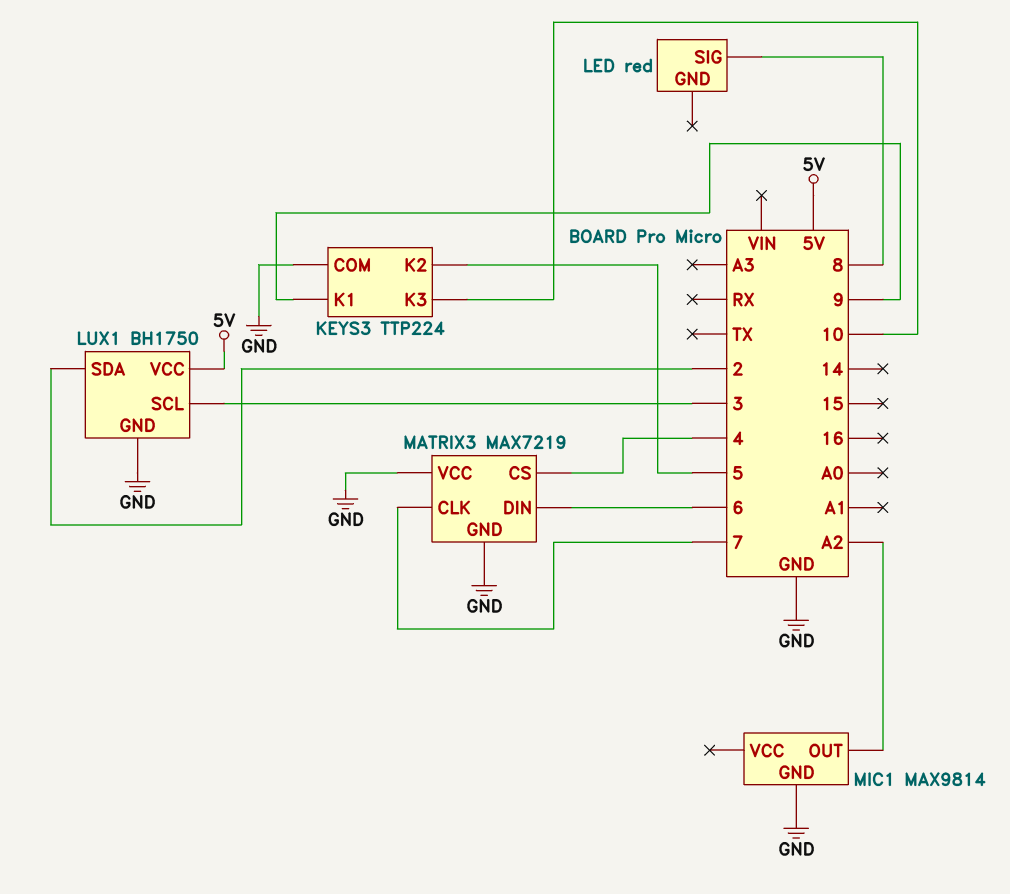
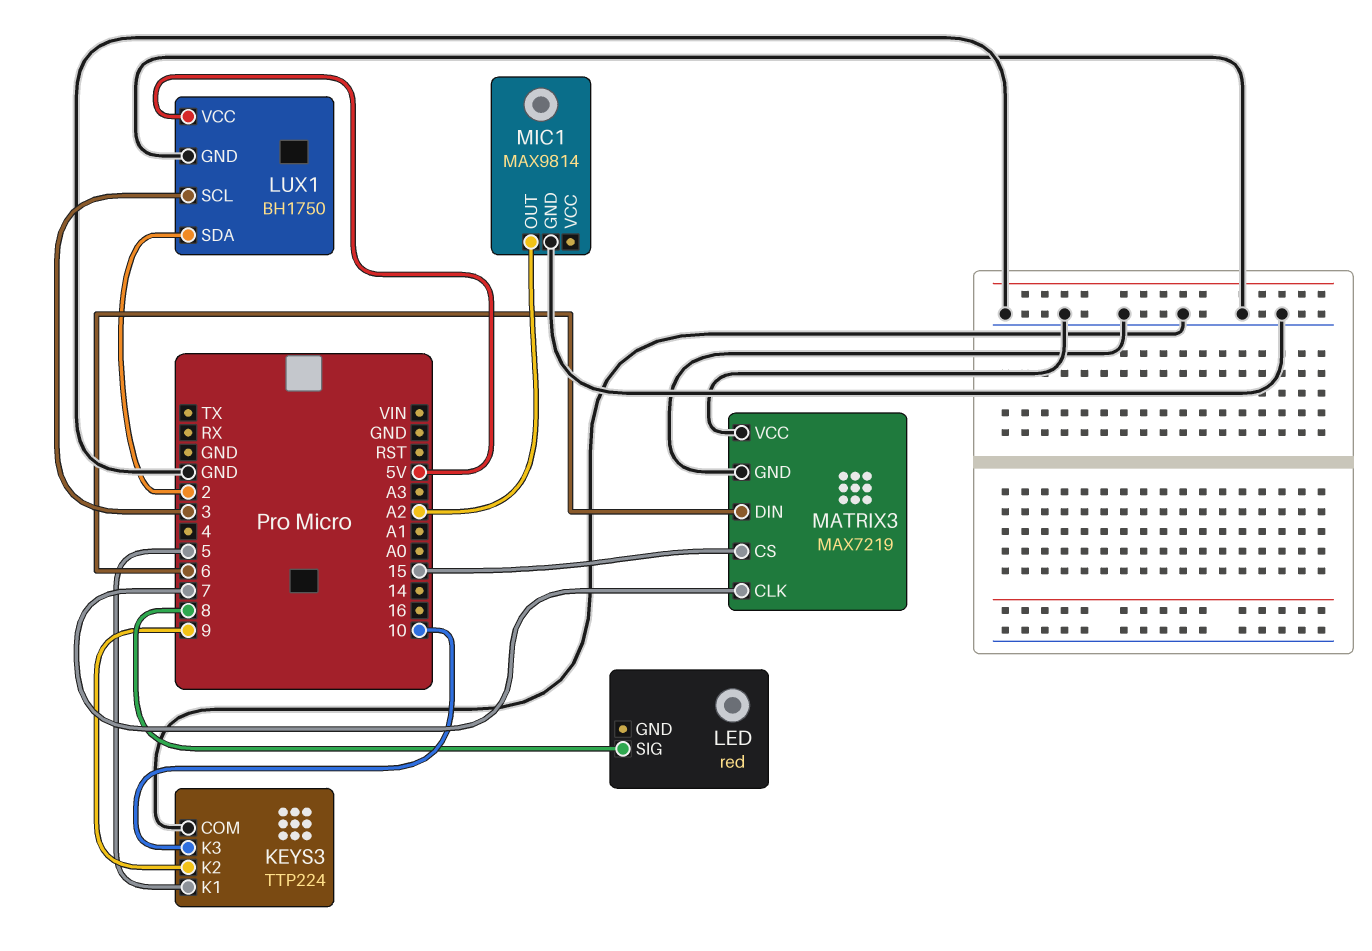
KEYS3 pin K1: 9 -> 5
KEYS3 pin K2: 5 -> 9
MATRIX3 pin CS: 4 -> 15

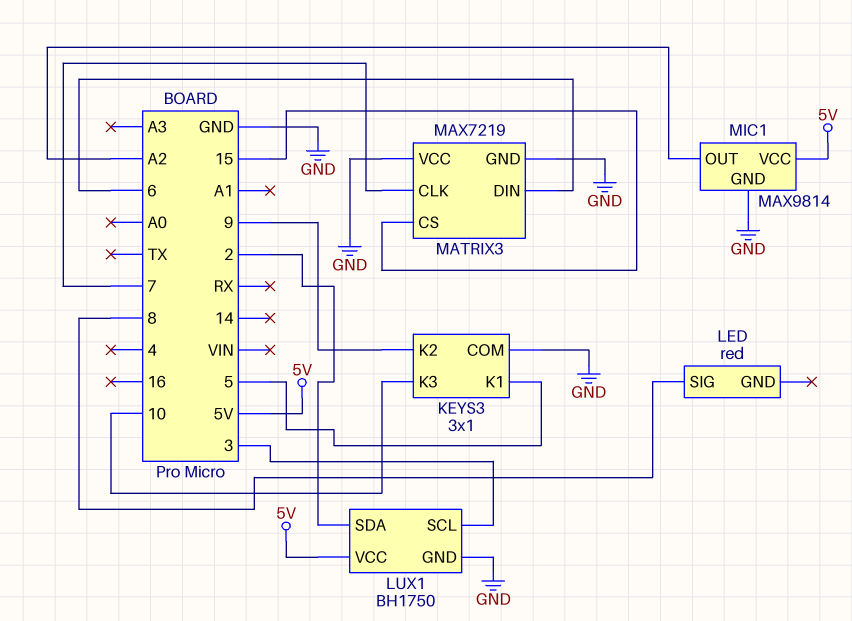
KEYS3: TTP224 -> 3x1
MIC1 pin VCC: none -> 5V

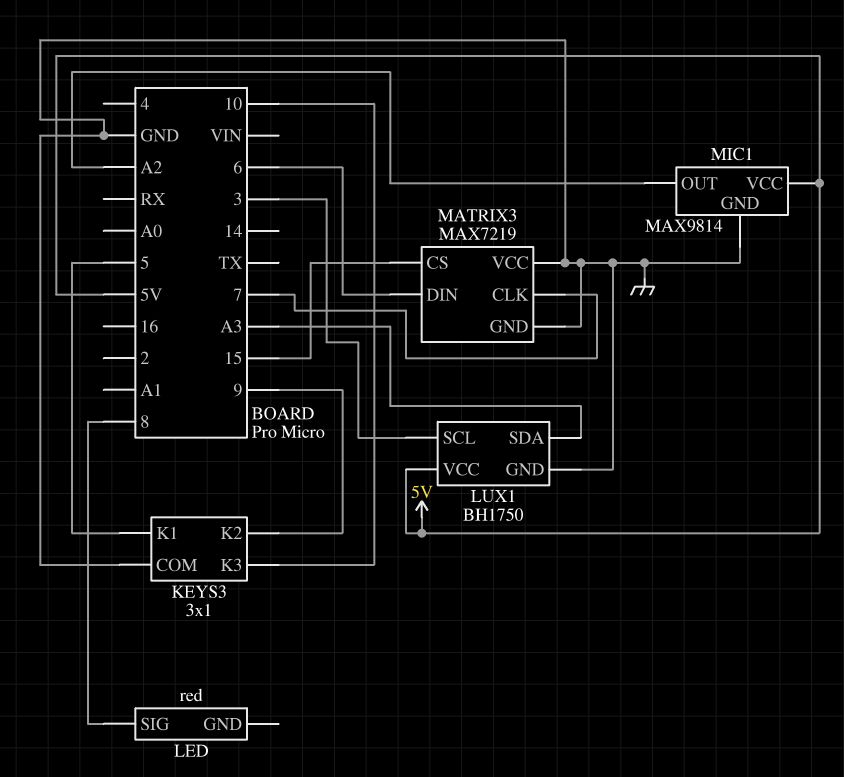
LUX1 pin SDA: 2 -> A3

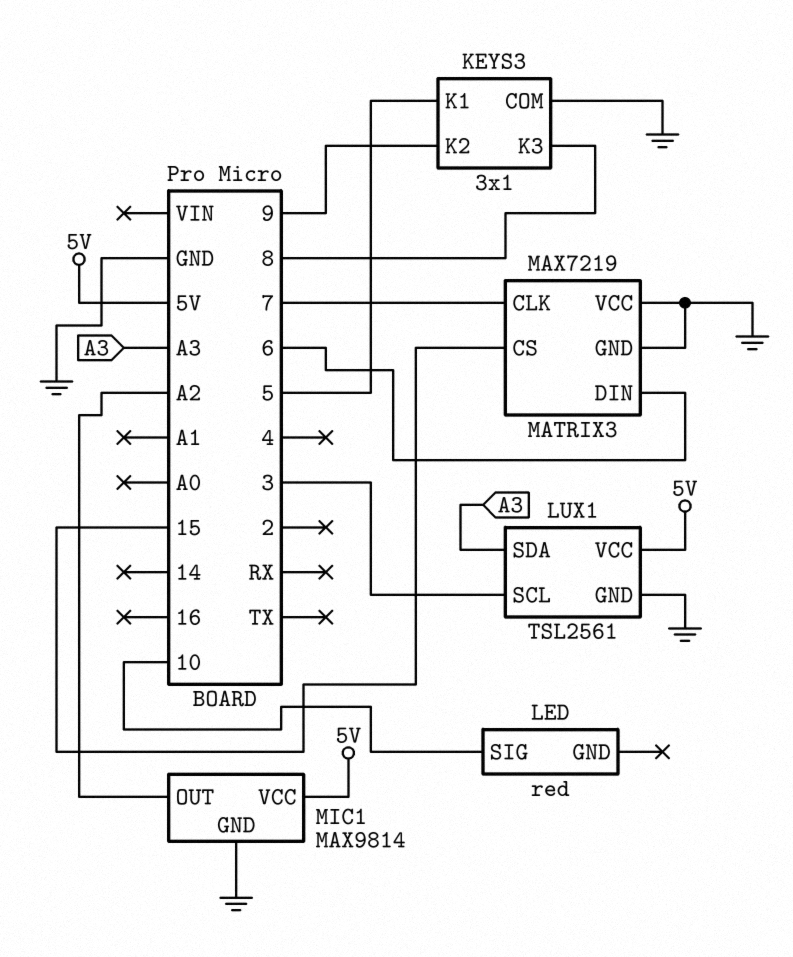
KEYS3 pin K3: 10 -> 8
LED pin SIG: 8 -> 10
LUX1: BH1750 -> TSL2561

